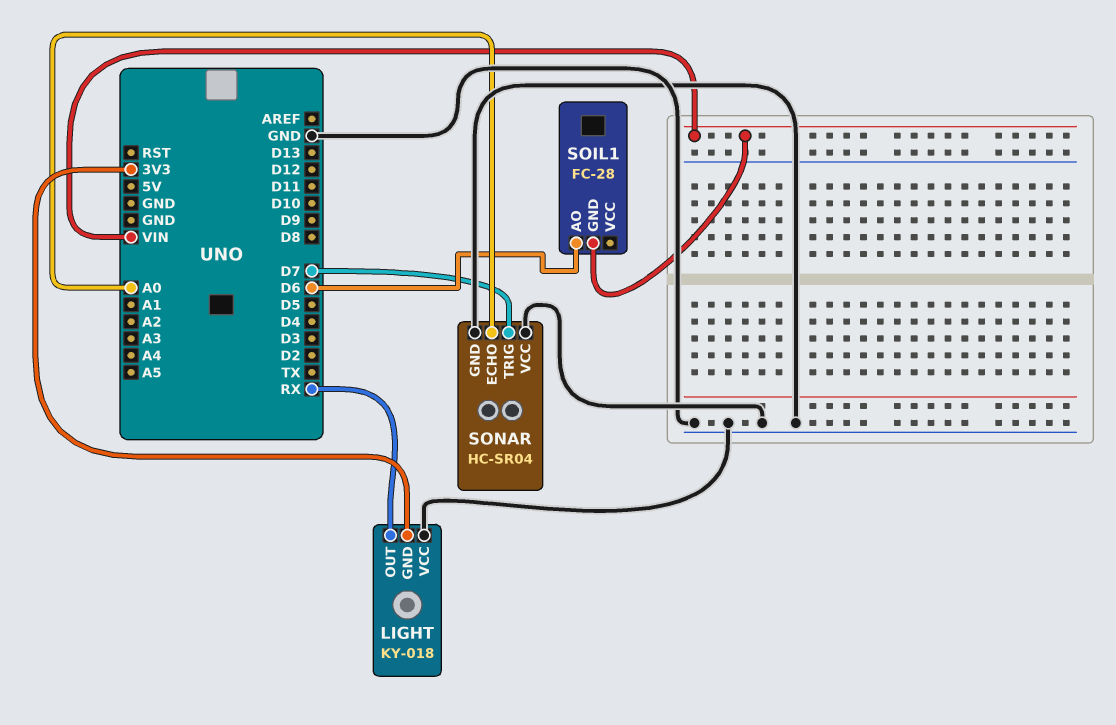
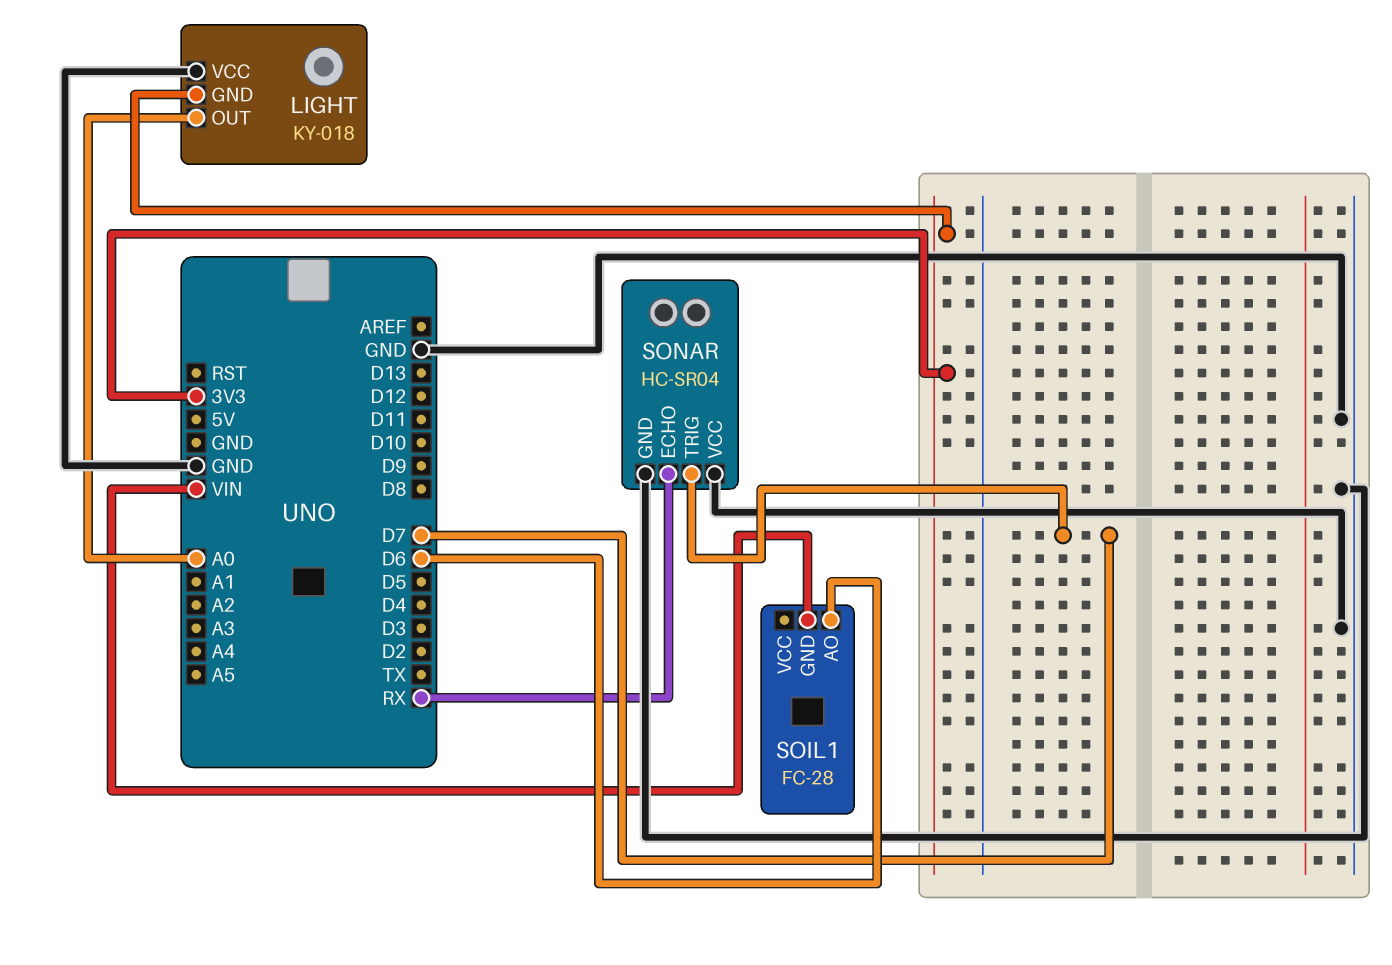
LIGHT pin OUT: RX -> A0
SONAR pin ECHO: A0 -> RX

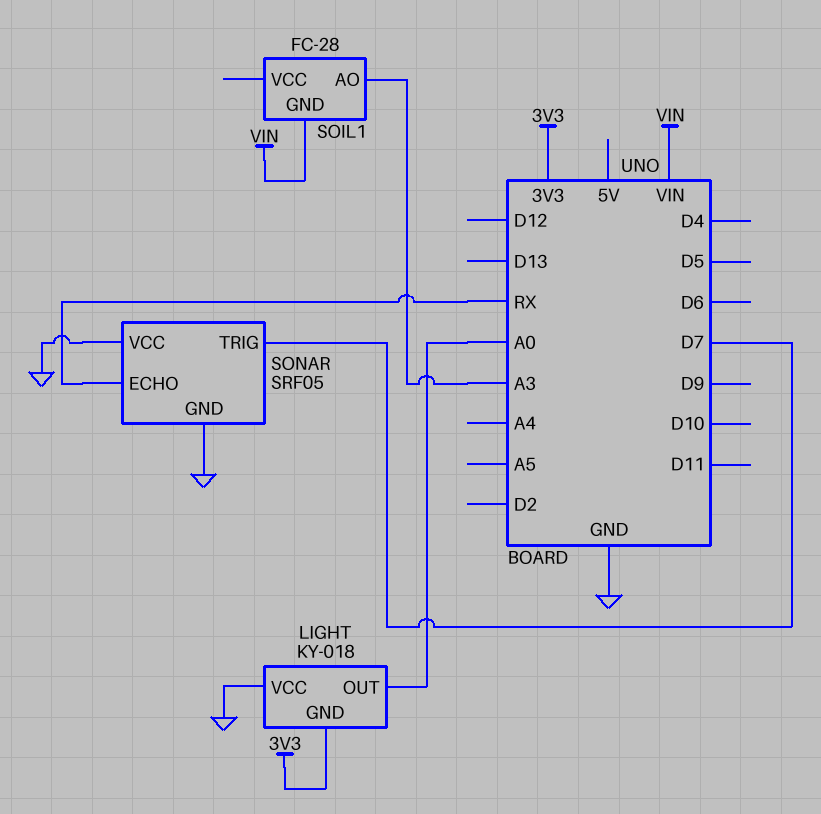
SOIL1 pin AO: D6 -> A3
SONAR: HC-SR04 -> SRF05

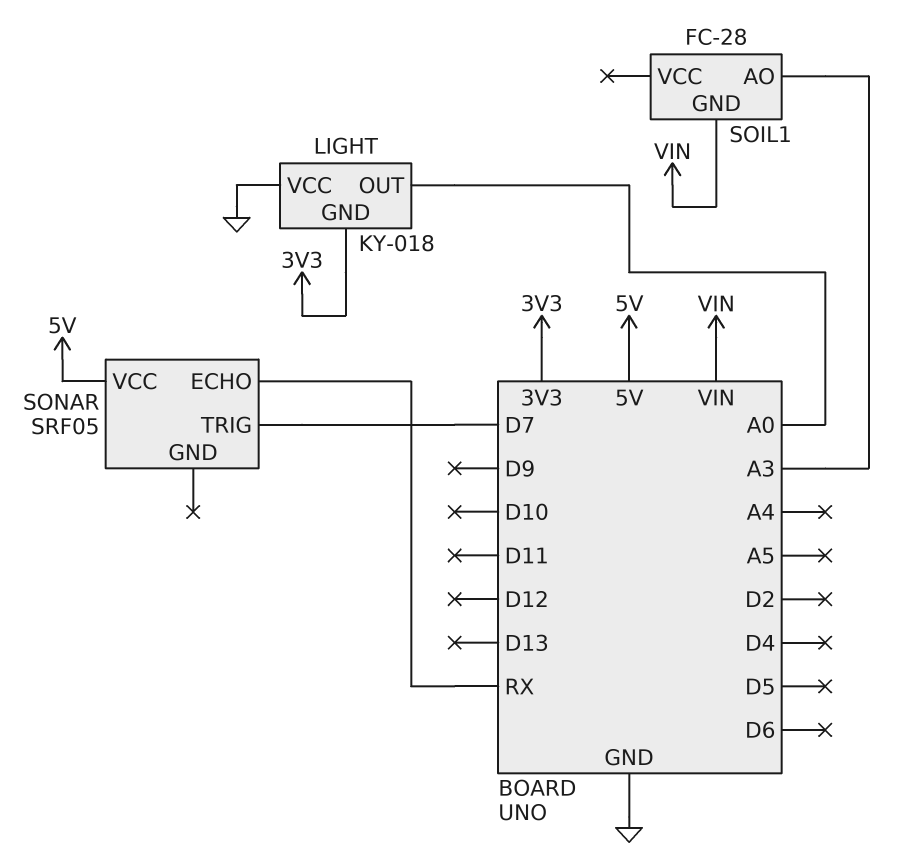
SONAR pin GND: GND -> none
SONAR pin VCC: GND -> 5V

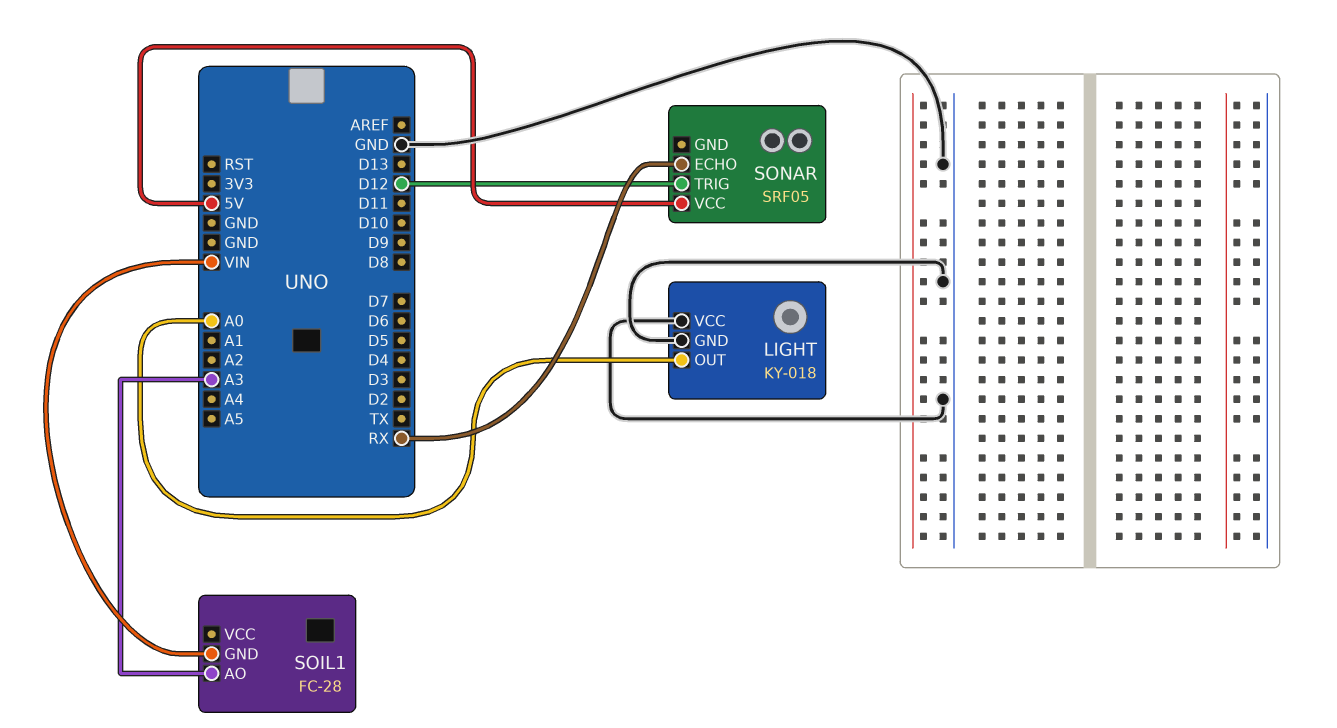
LIGHT pin GND: 3V3 -> GND
SONAR pin TRIG: D7 -> D12

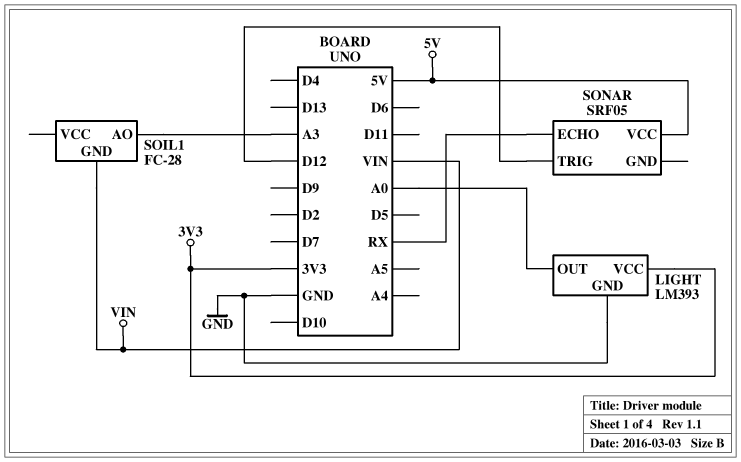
LIGHT: KY-018 -> LM393
LIGHT pin VCC: GND -> 3V3

